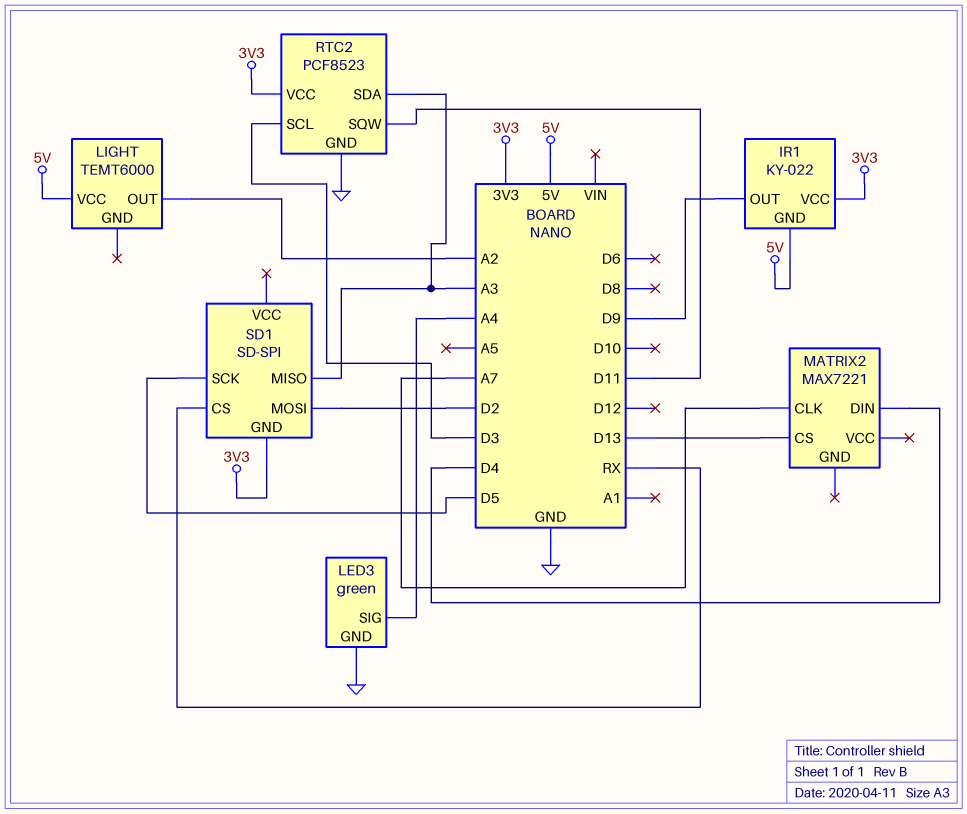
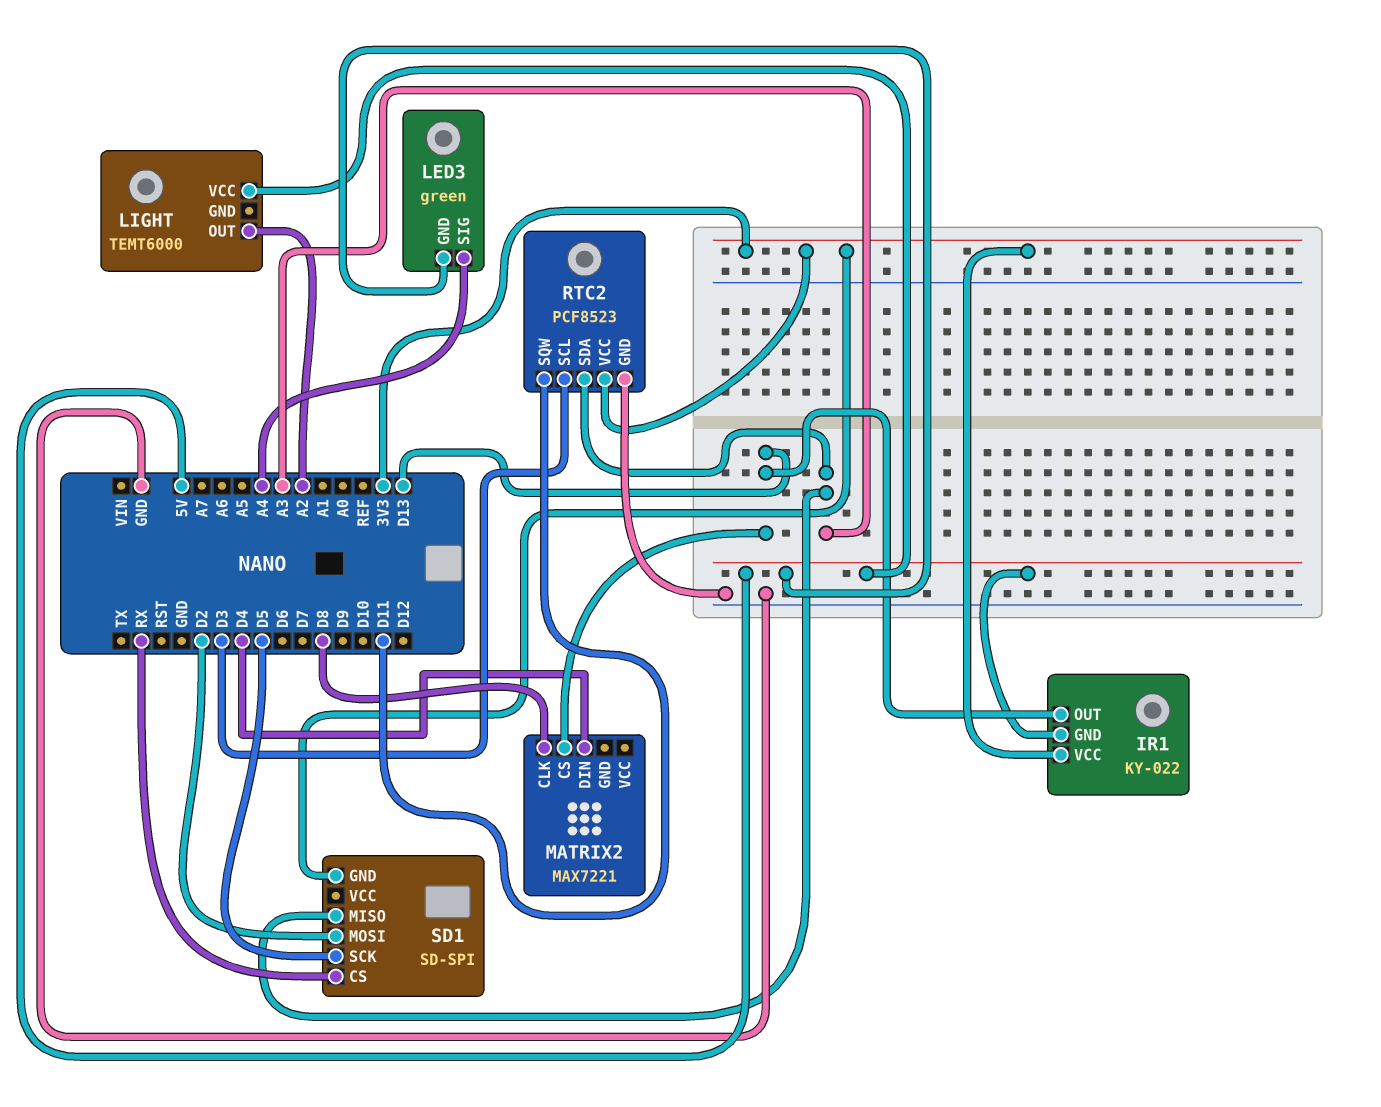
IR1 pin OUT: D9 -> D13
LED3 pin GND: GND -> 5V
MATRIX2 pin CLK: A7 -> D8

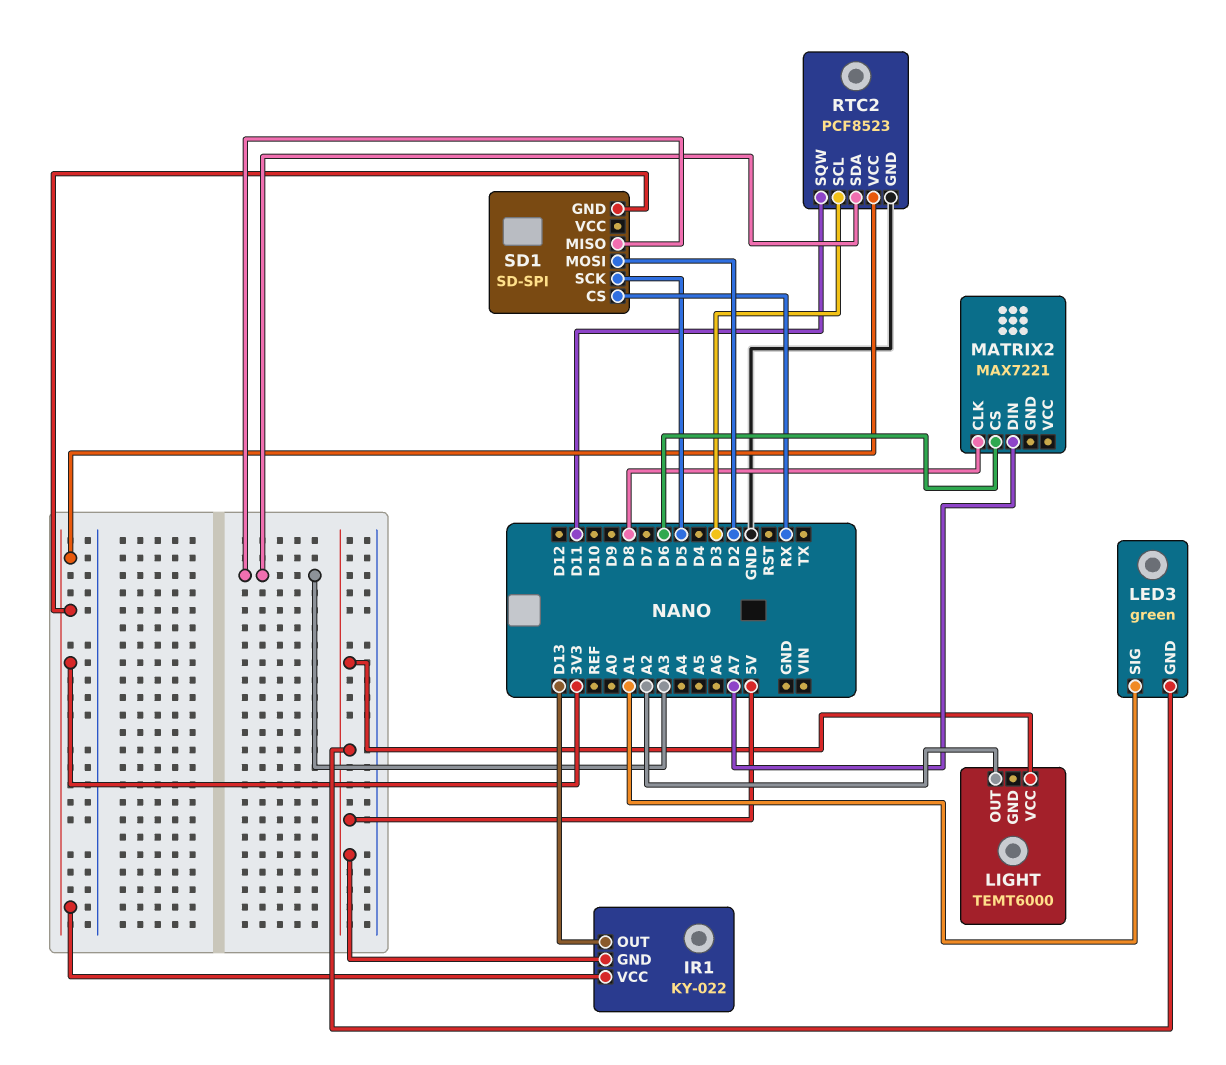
LED3 pin SIG: A4 -> A1
MATRIX2 pin CS: D13 -> D6
MATRIX2 pin DIN: D4 -> A7

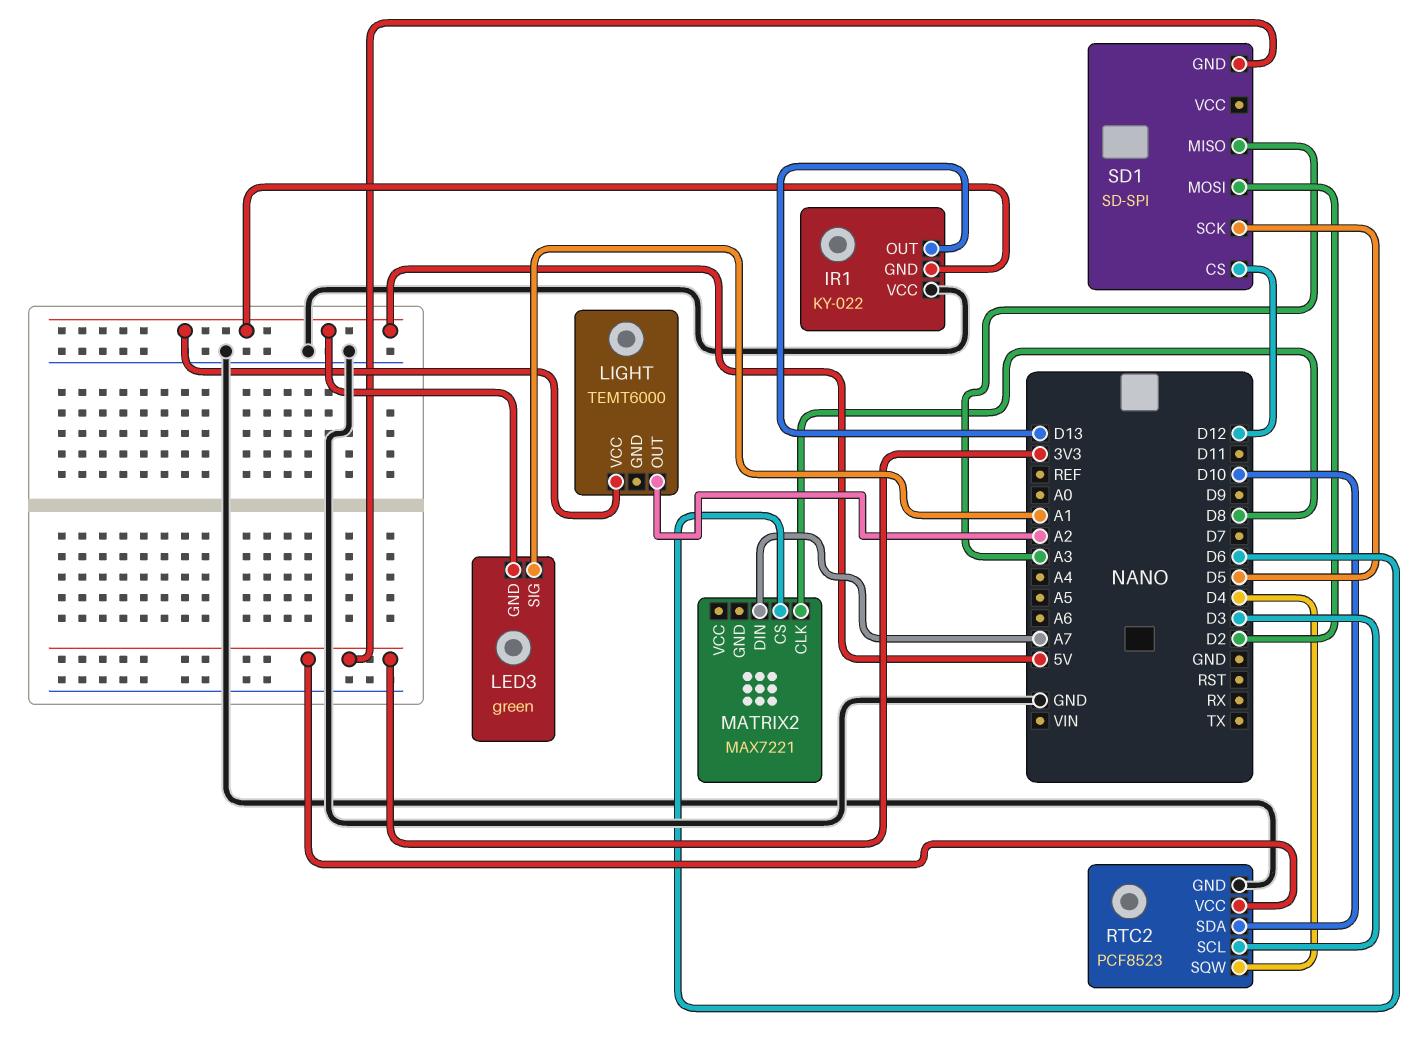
IR1 pin VCC: 3V3 -> GND
RTC2 pin SDA: A3 -> D10
RTC2 pin SQW: D11 -> D4
SD1 pin CS: RX -> D12

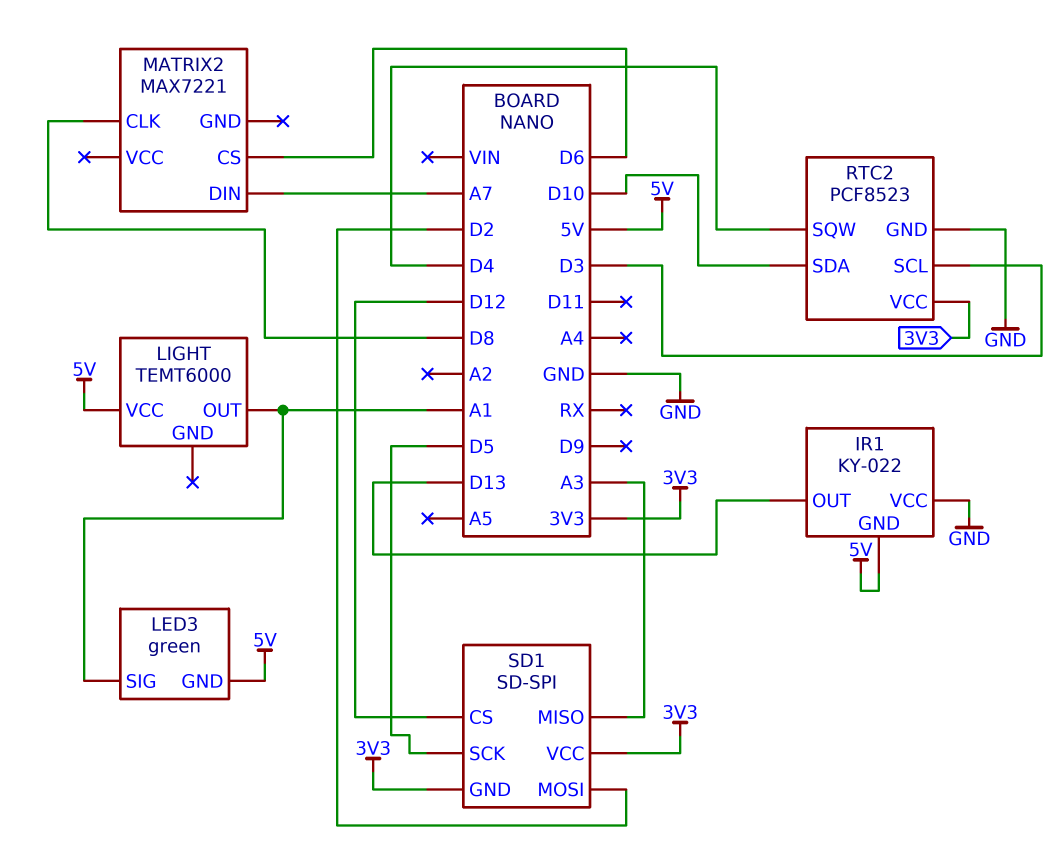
LIGHT pin OUT: A2 -> A1
SD1 pin VCC: none -> 3V3

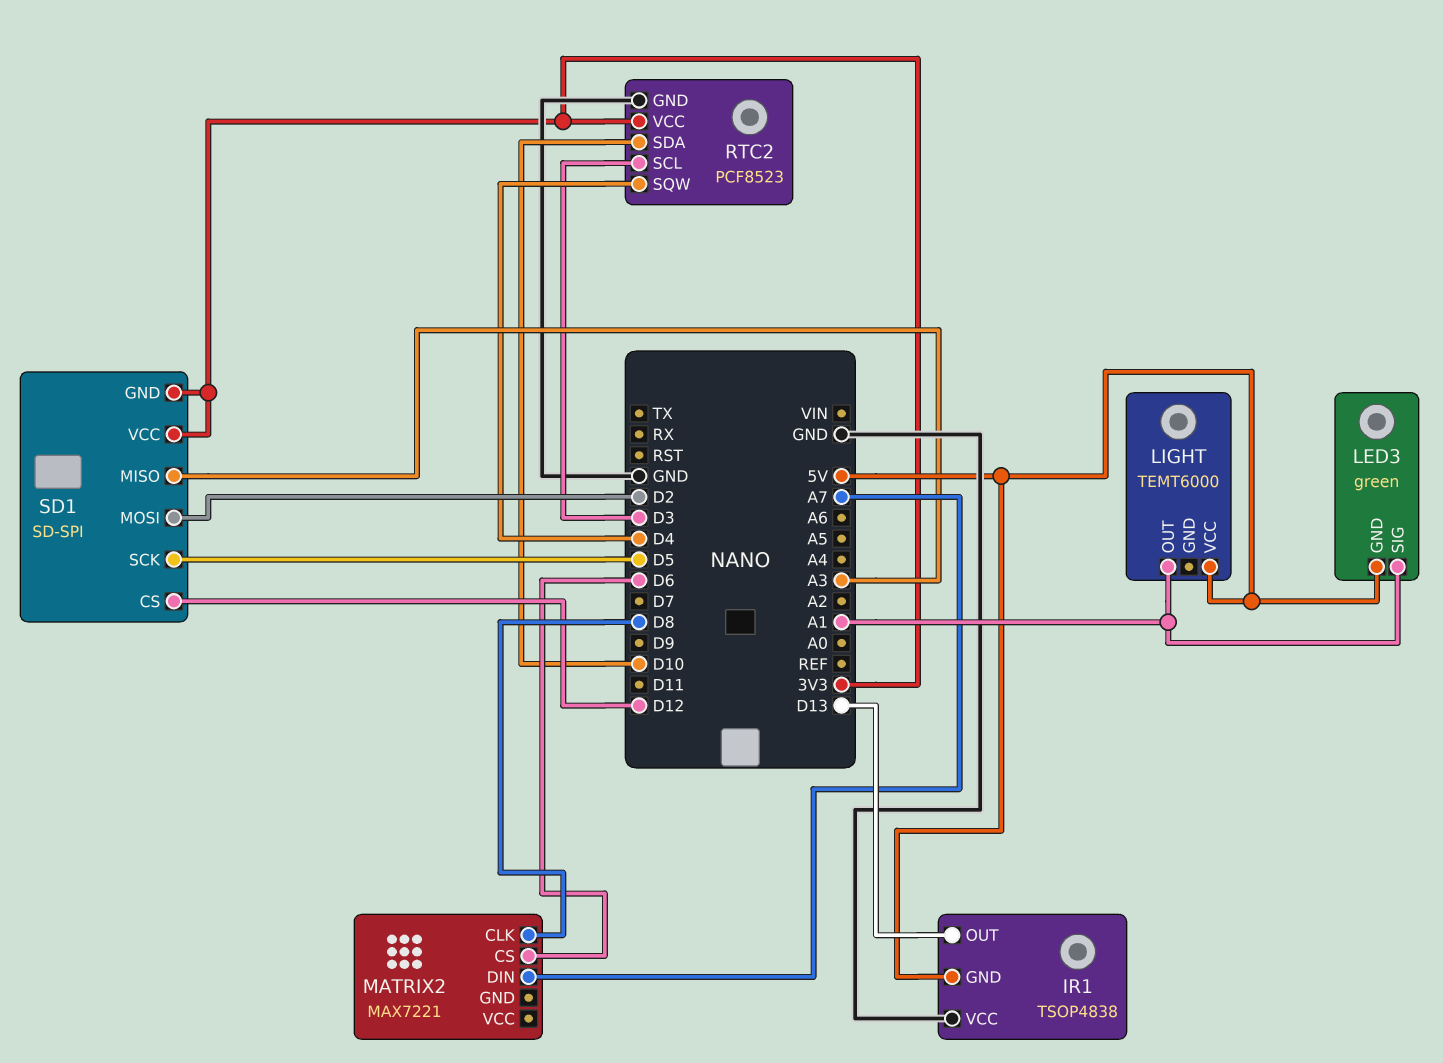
IR1: KY-022 -> TSOP4838

